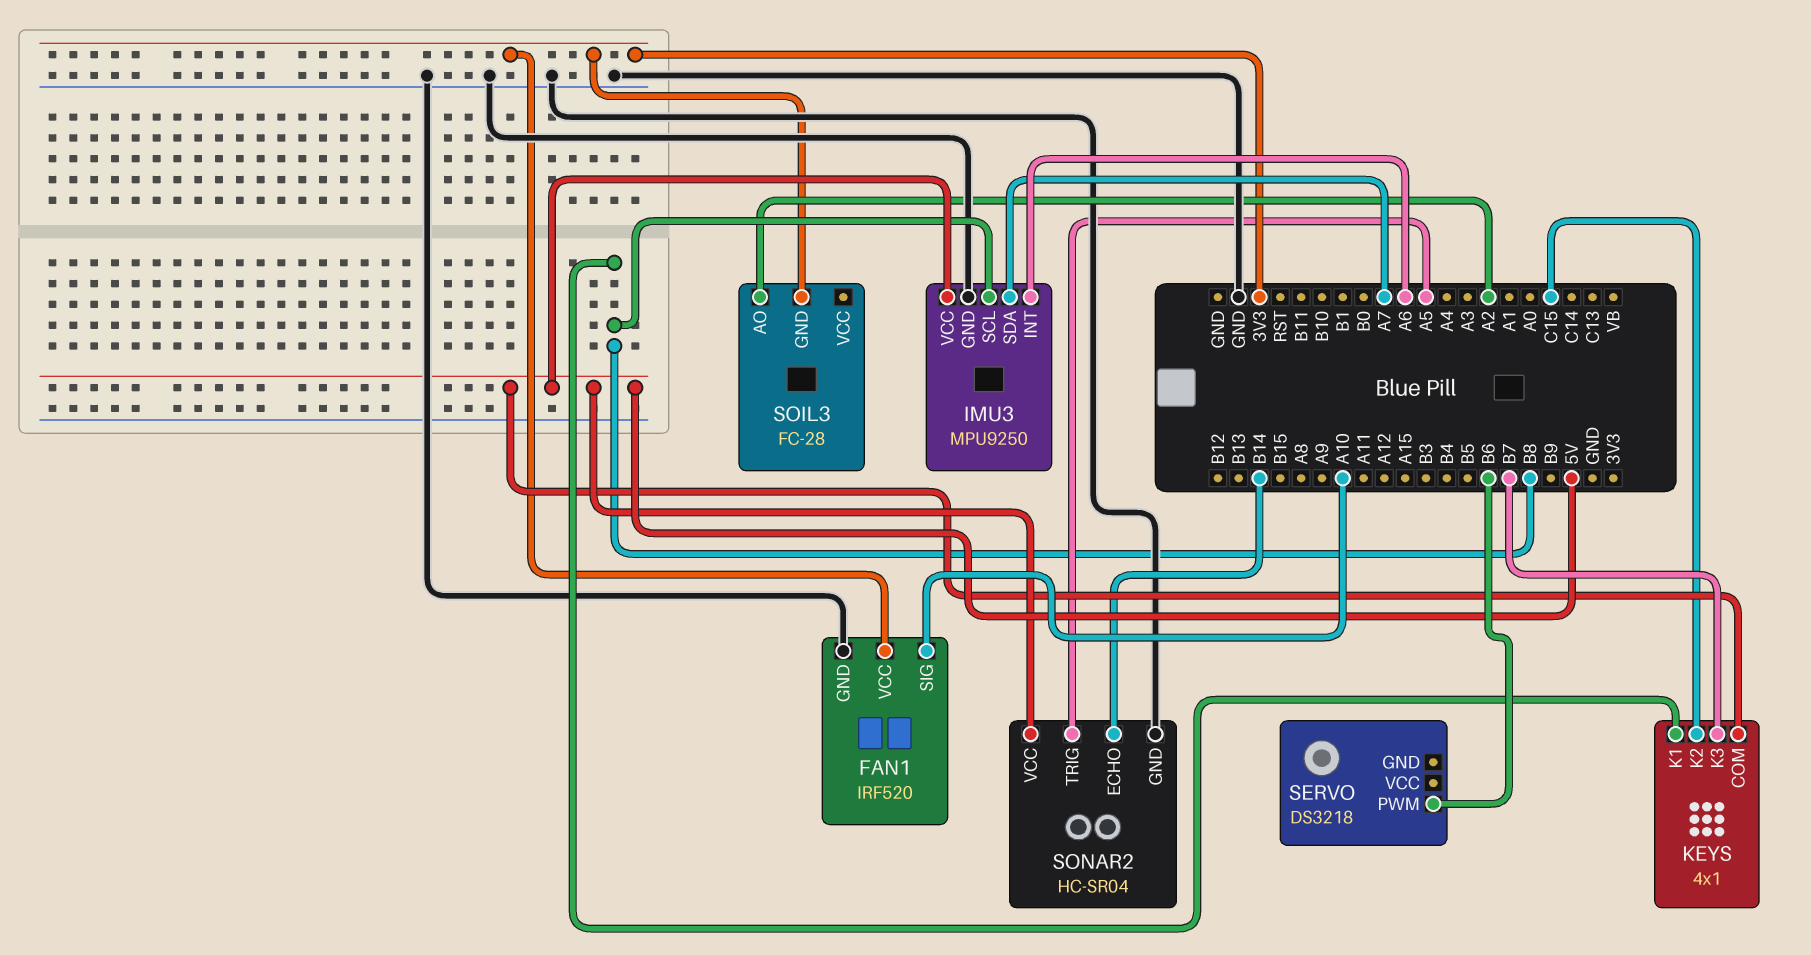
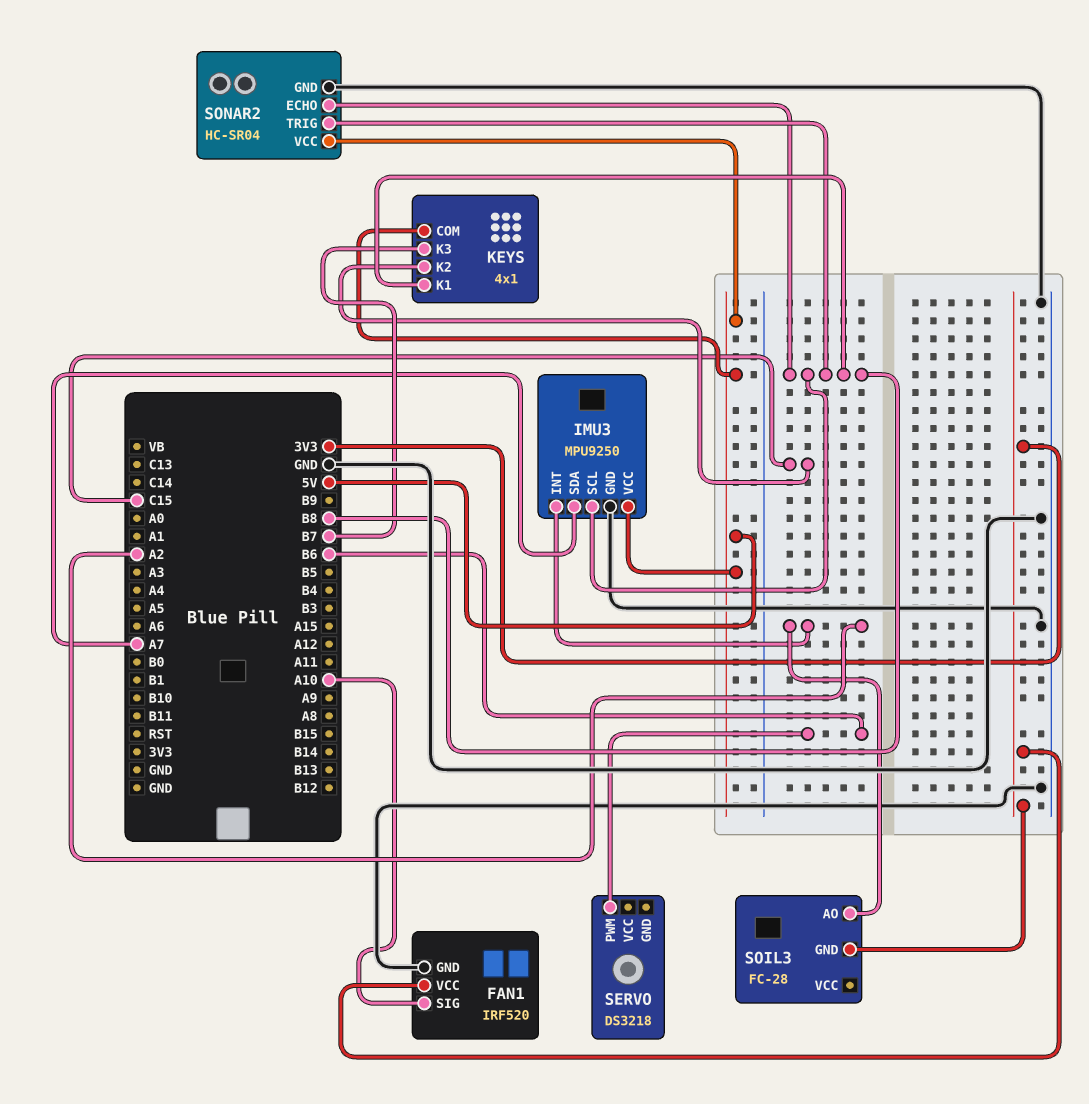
IMU3 pin INT: A6 -> A2
SONAR2 pin ECHO: B14 -> B8
SONAR2 pin TRIG: A5 -> B8

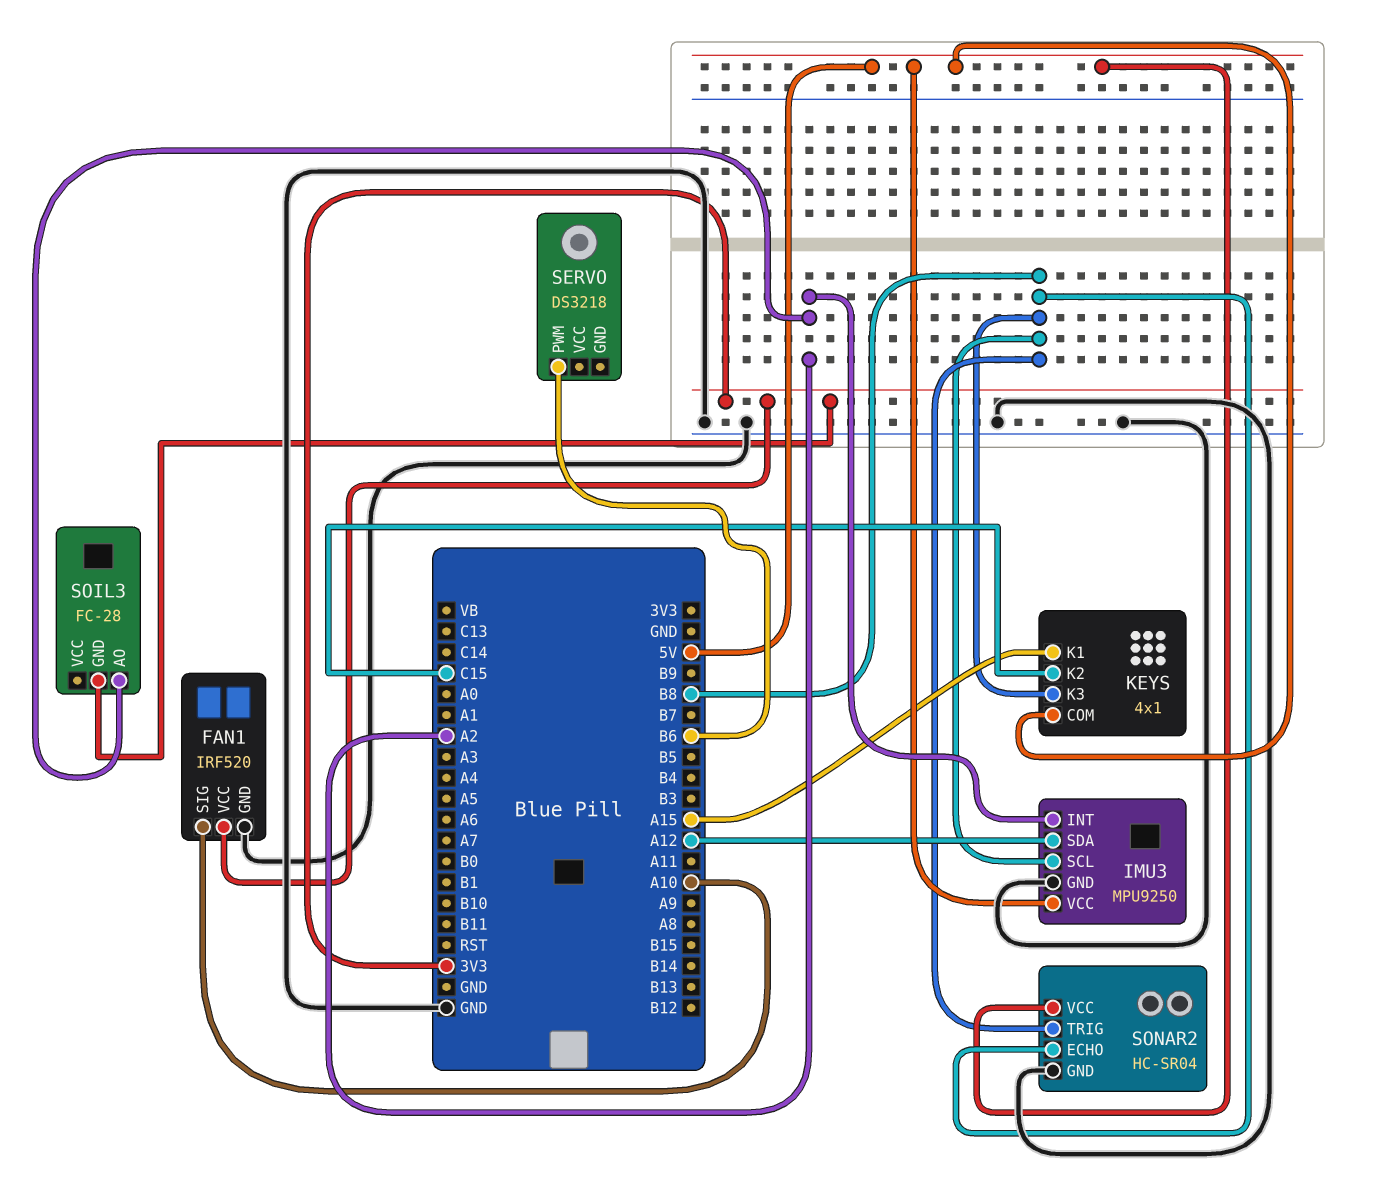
IMU3 pin SDA: A7 -> A12
KEYS pin K1: B8 -> A15
KEYS pin K3: B7 -> B8

